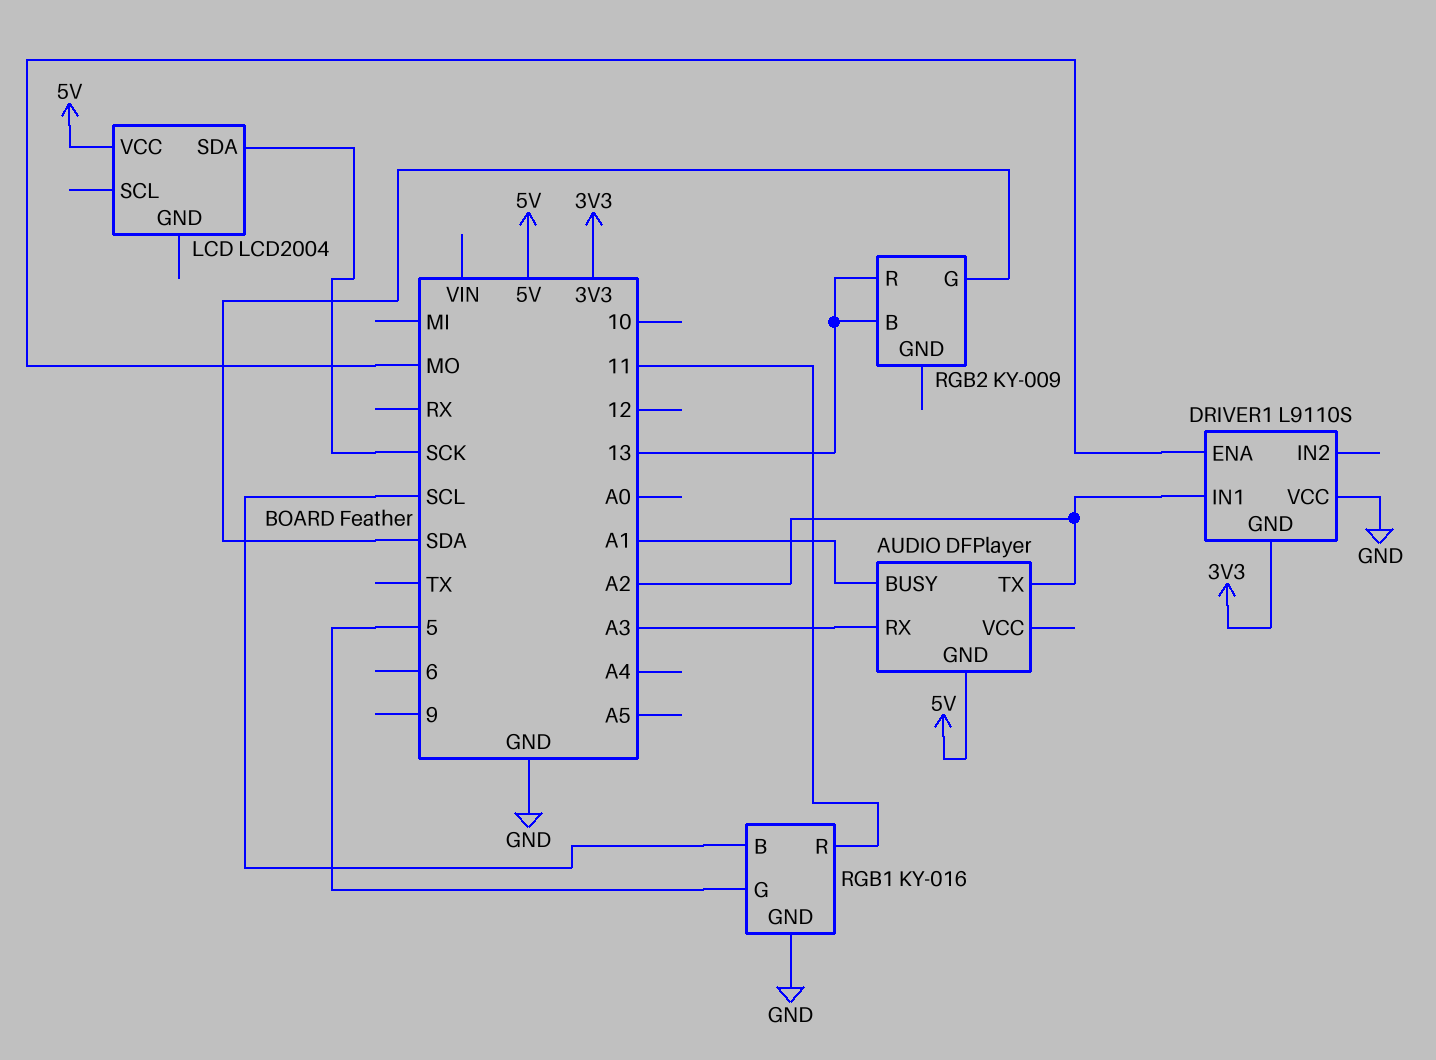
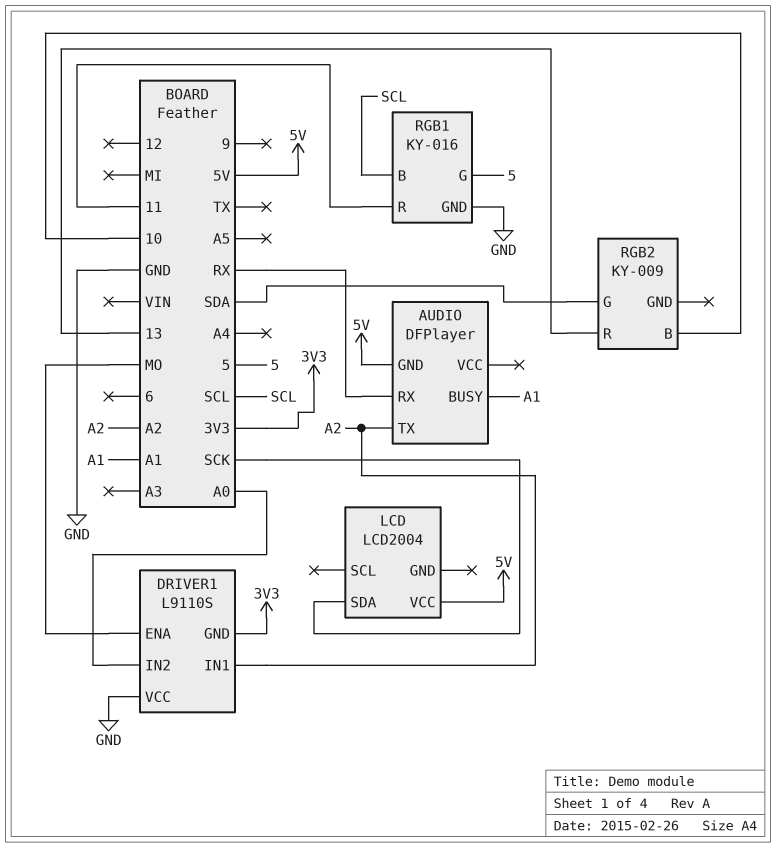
AUDIO pin RX: A3 -> RX
DRIVER1 pin IN2: none -> A0
RGB2 pin B: 13 -> 10

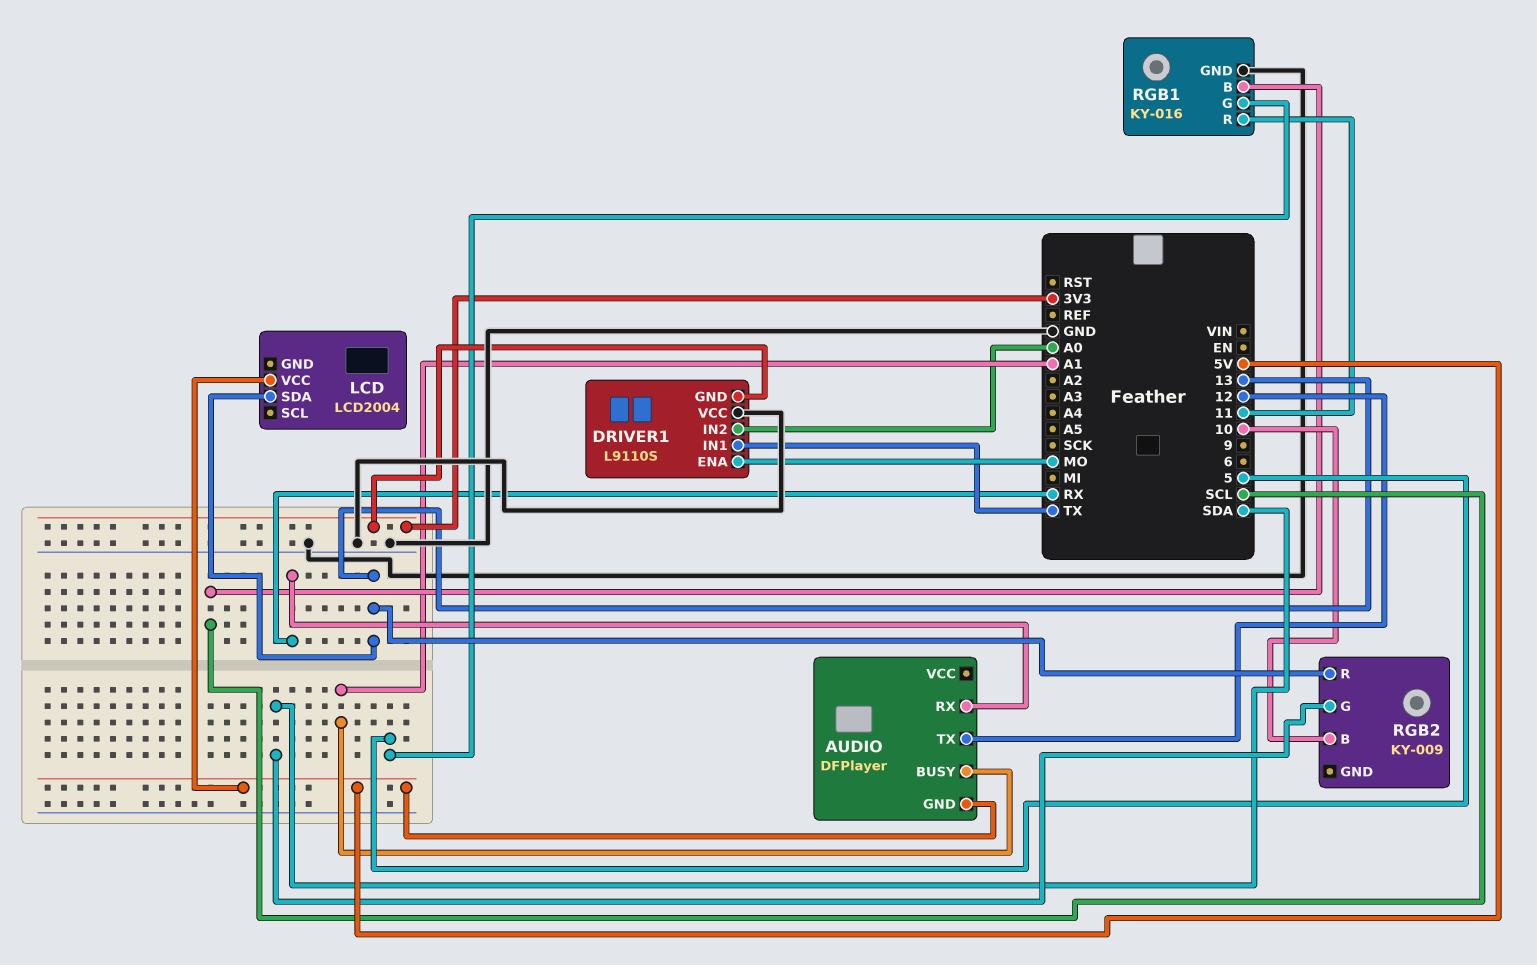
AUDIO pin TX: A2 -> 12
DRIVER1 pin IN1: A2 -> TX
LCD pin SDA: SCK -> 13

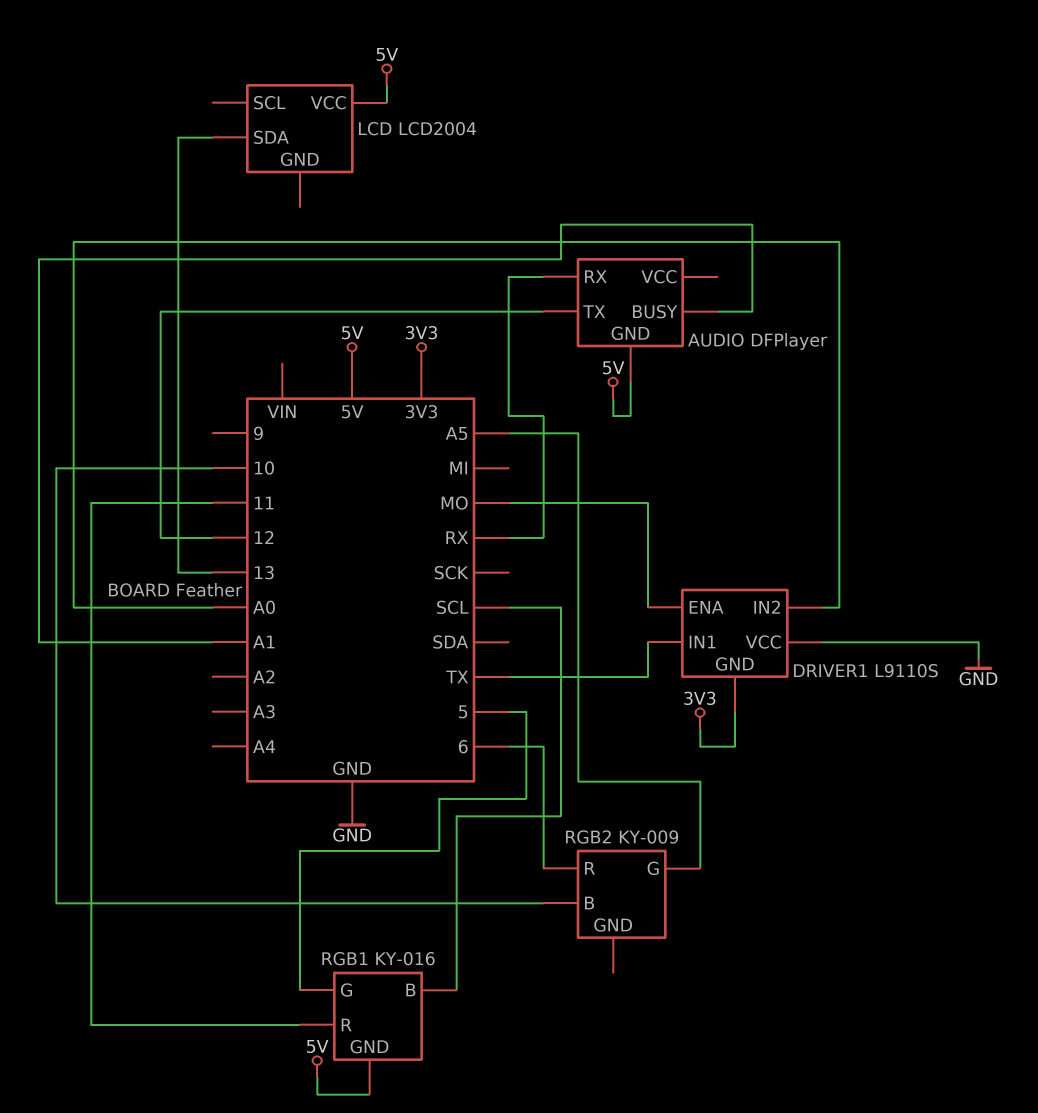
RGB1 pin GND: GND -> 5V
RGB2 pin G: SDA -> A5
RGB2 pin R: 13 -> 6

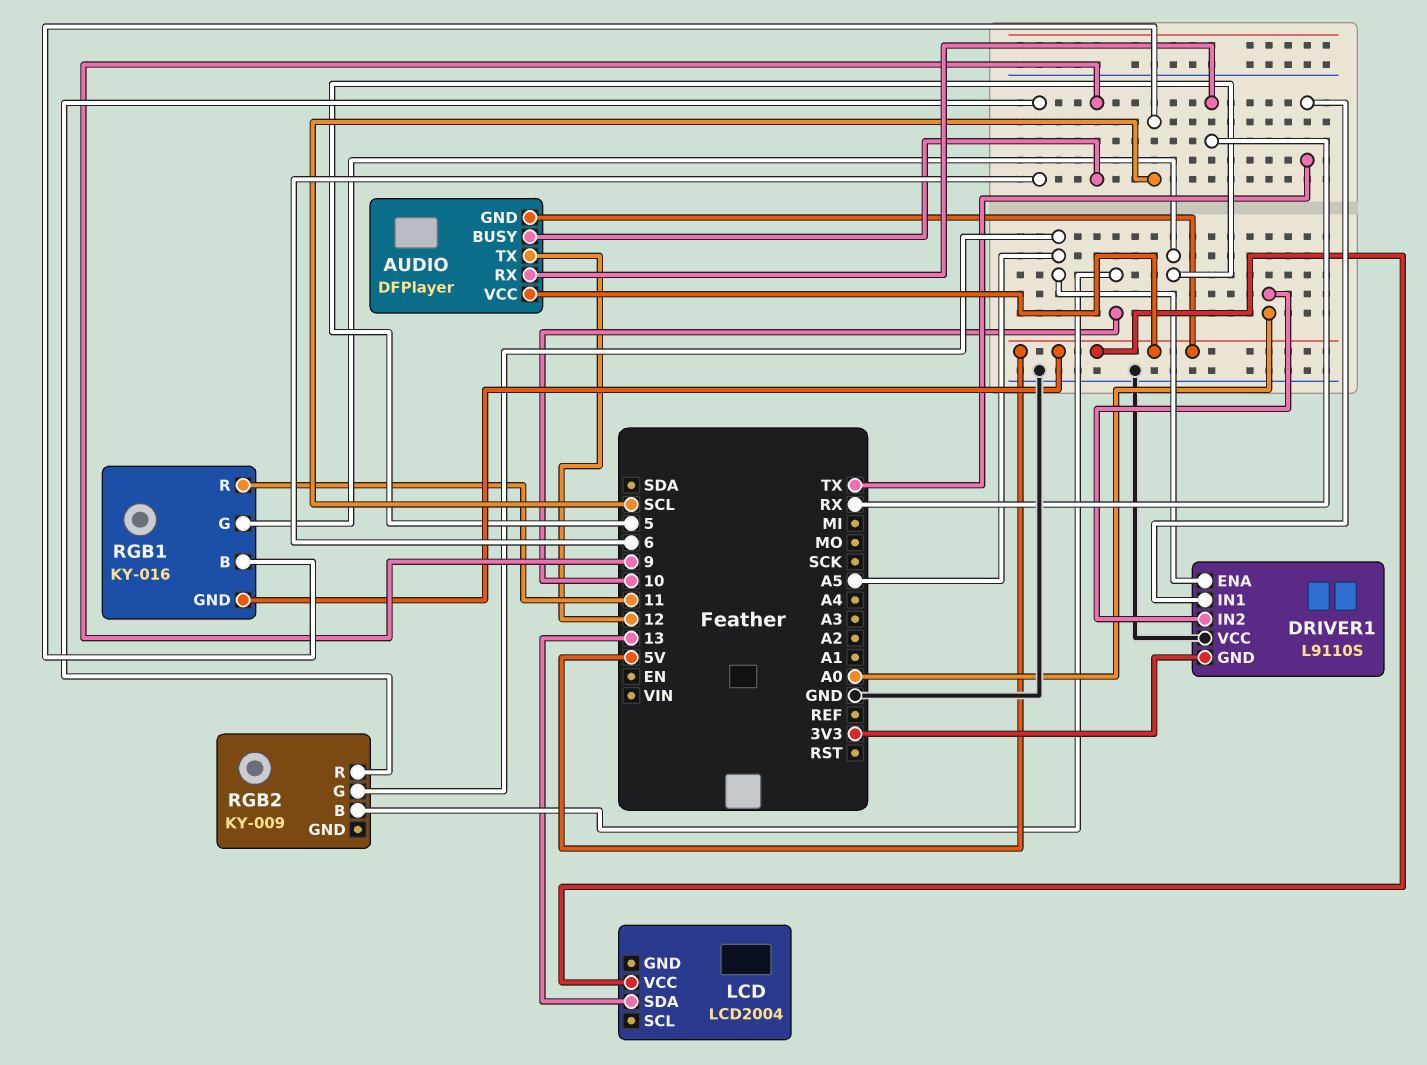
AUDIO pin BUSY: A1 -> 9
AUDIO pin VCC: none -> 5V
DRIVER1 pin ENA: MO -> A5

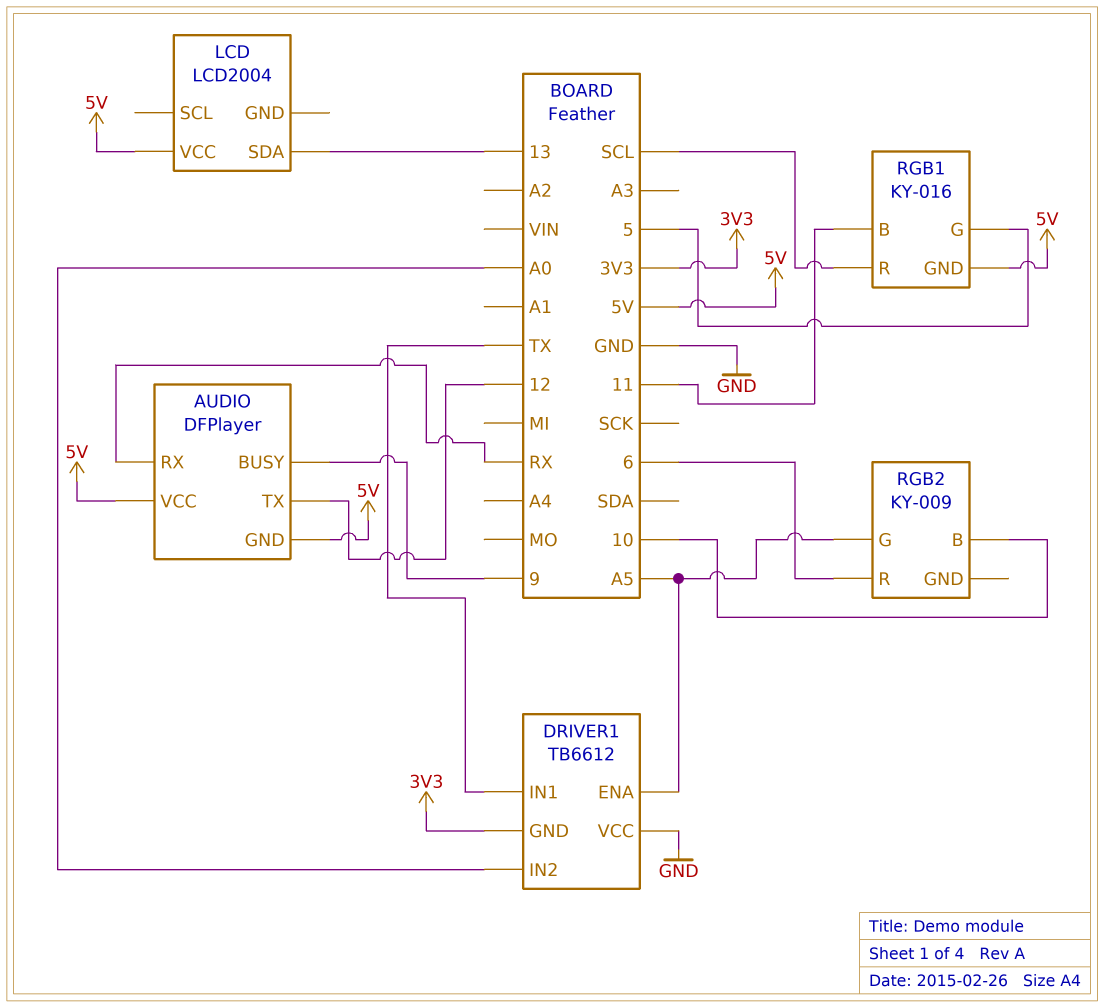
DRIVER1: L9110S -> TB6612
RGB1 pin B: SCL -> 11
RGB1 pin R: 11 -> SCL

